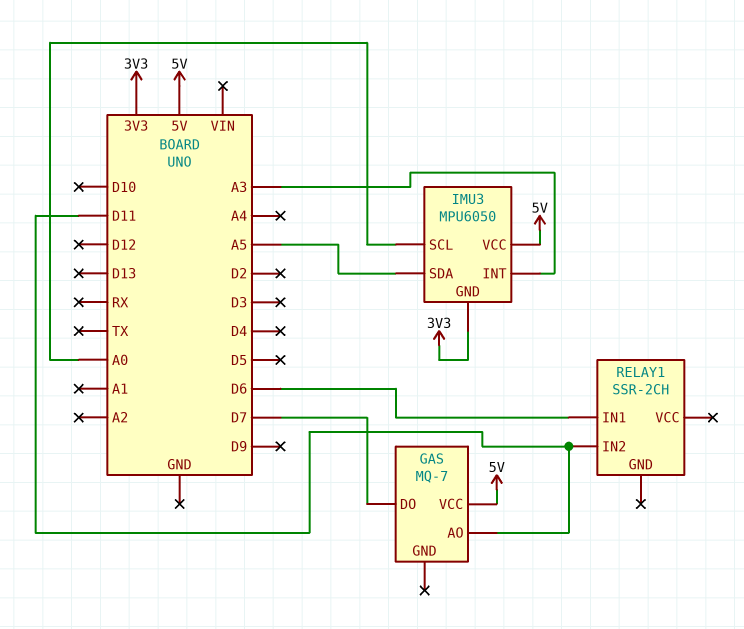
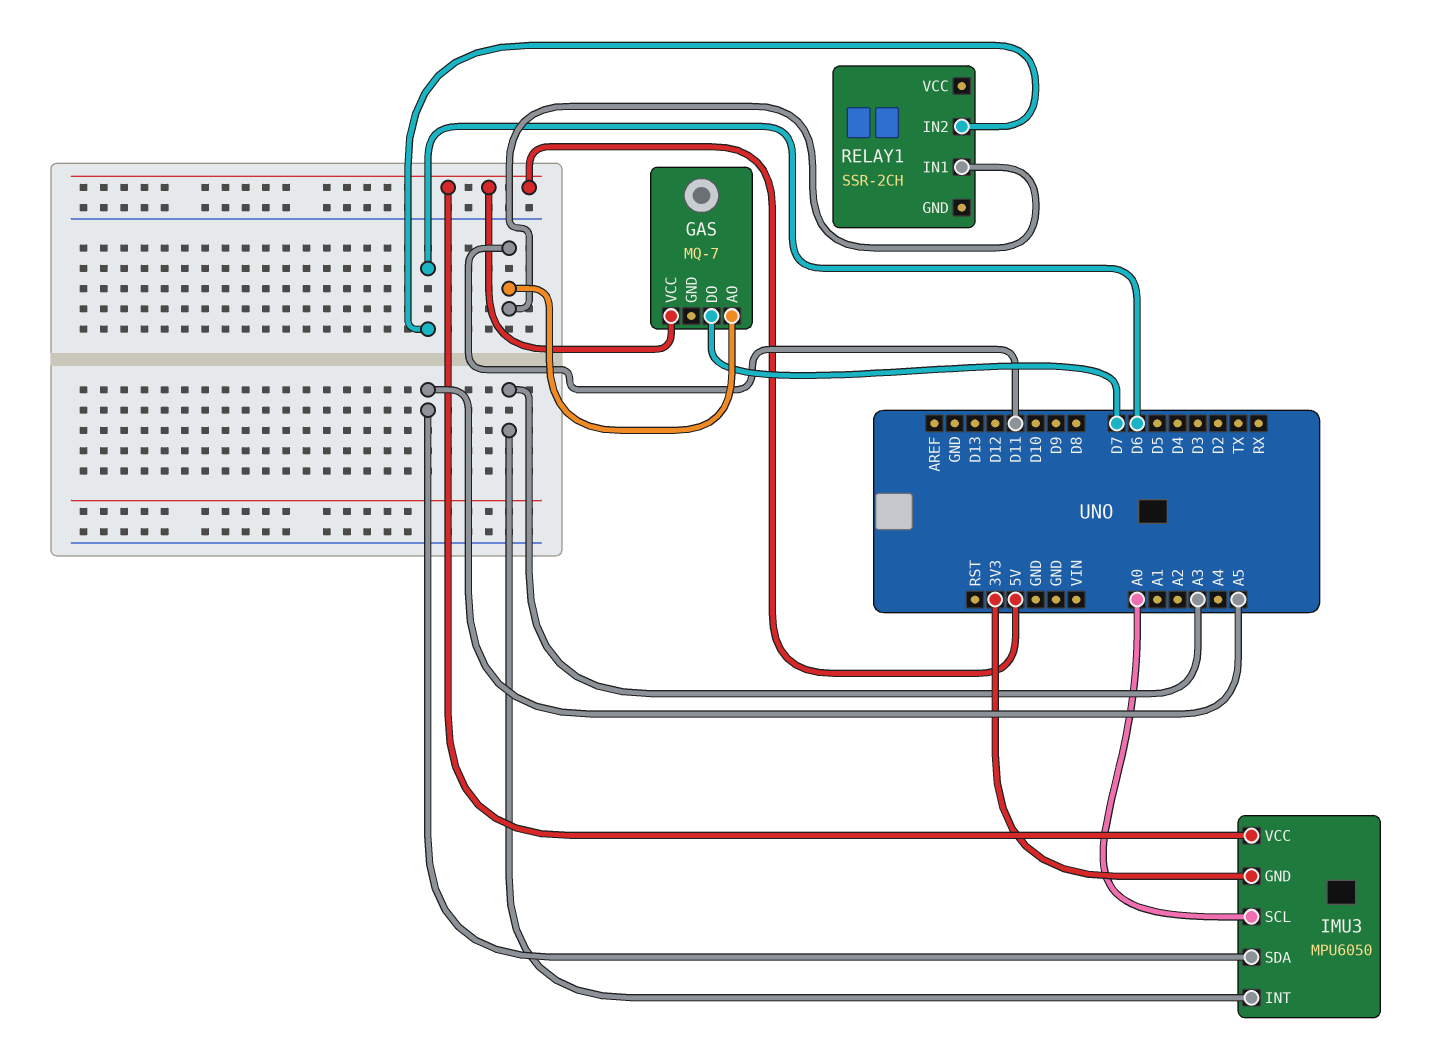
RELAY1 pin IN1: D6 -> D11
RELAY1 pin IN2: D11 -> D6

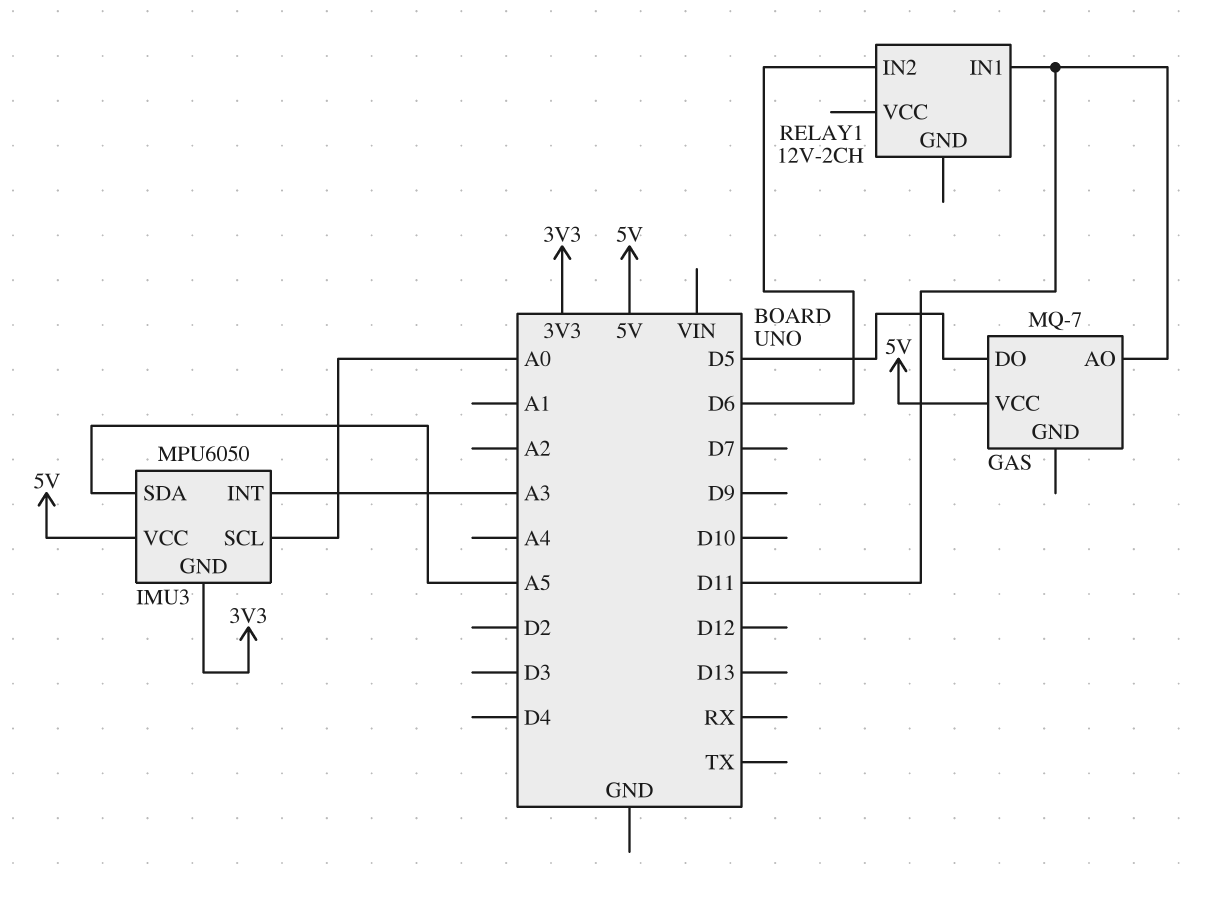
GAS pin DO: D7 -> D5
RELAY1: SSR-2CH -> 12V-2CH

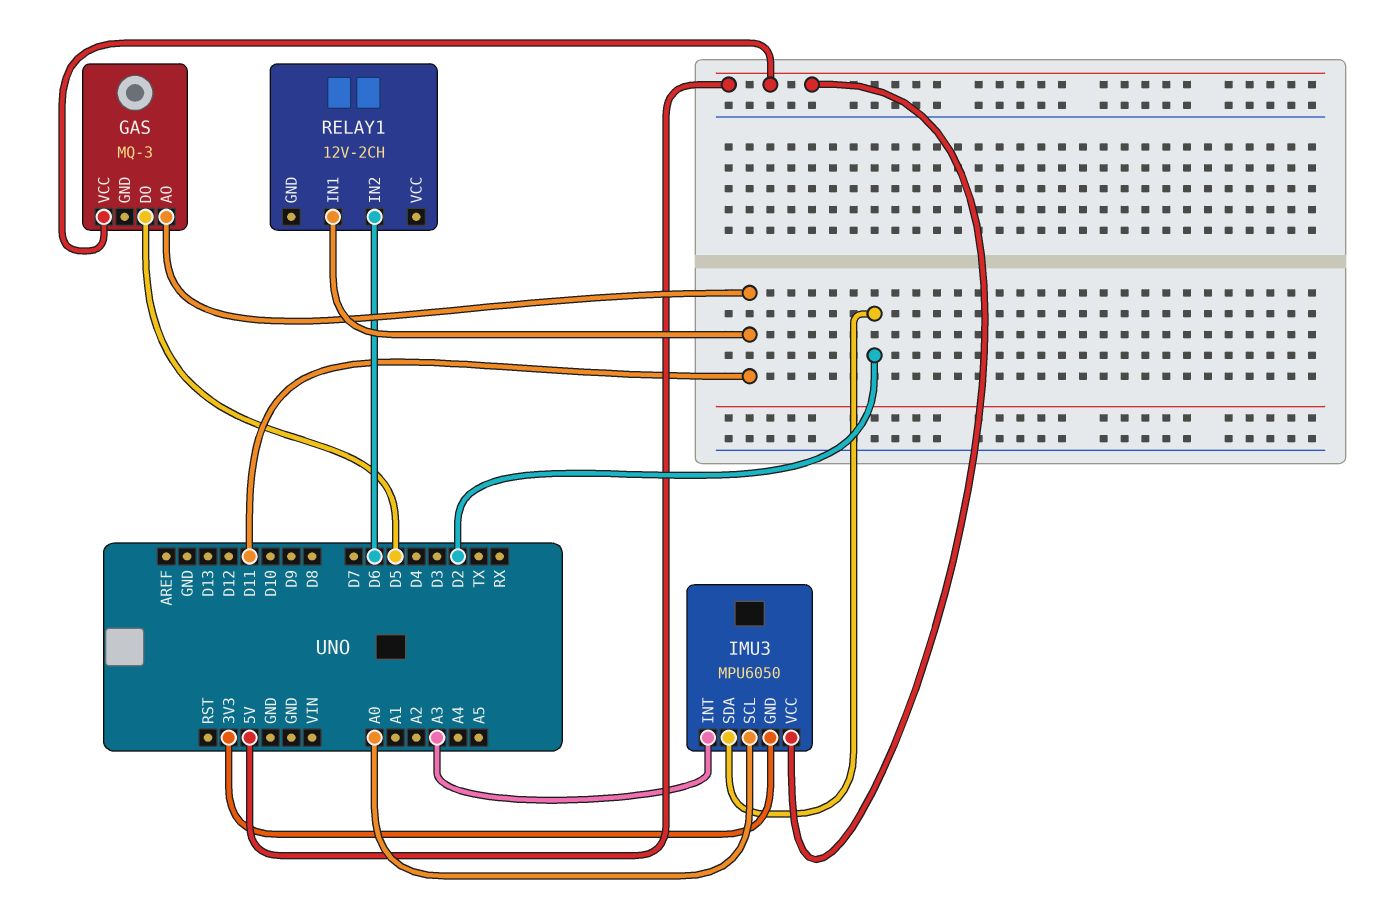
GAS: MQ-7 -> MQ-3
IMU3 pin SDA: A5 -> D2

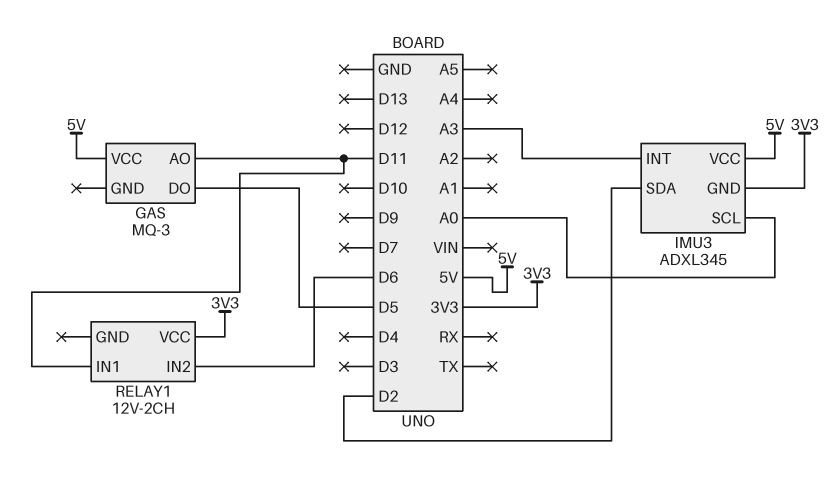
IMU3: MPU6050 -> ADXL345
RELAY1 pin VCC: none -> 3V3

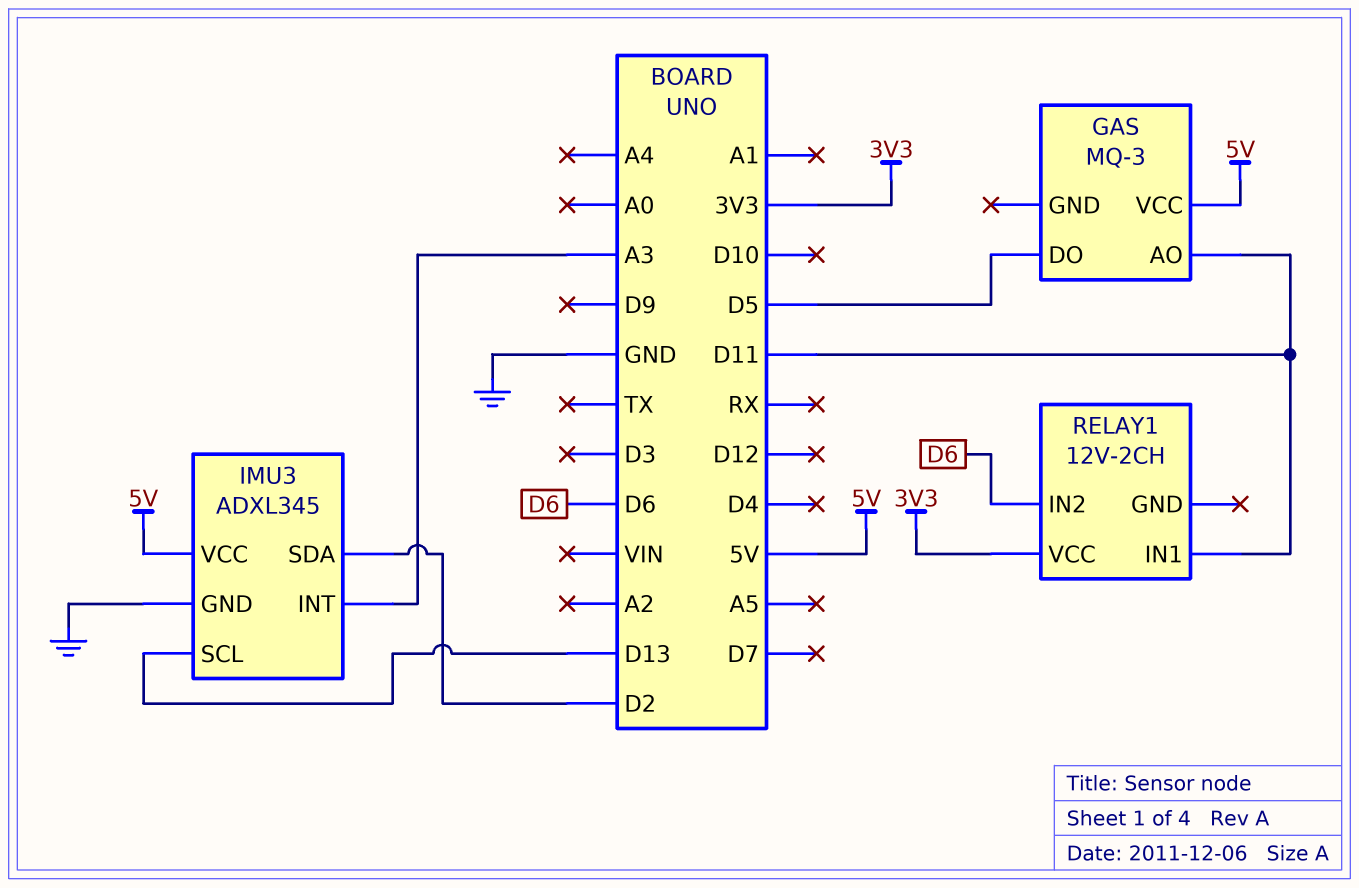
IMU3 pin GND: 3V3 -> GND
IMU3 pin SCL: A0 -> D13

